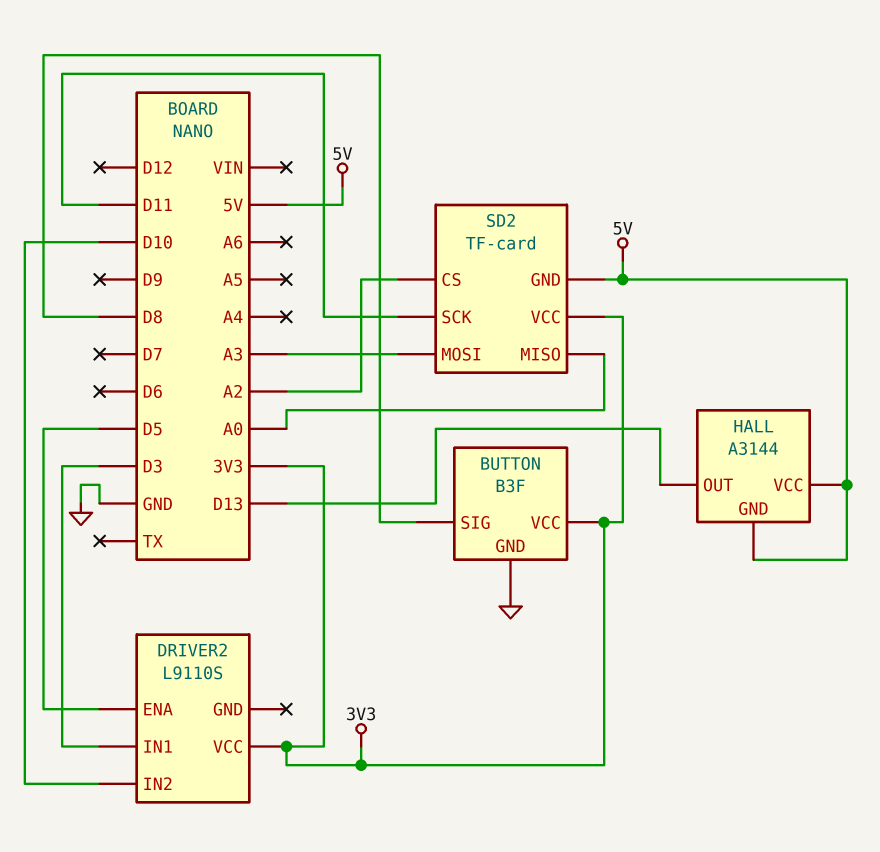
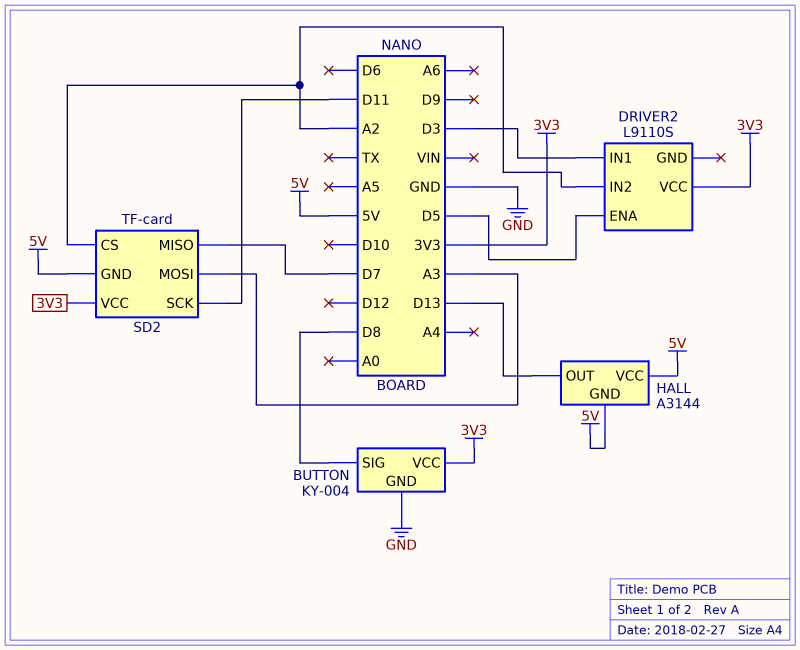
BUTTON: B3F -> KY-004
DRIVER2 pin IN2: D10 -> A2
SD2 pin MISO: A0 -> D7

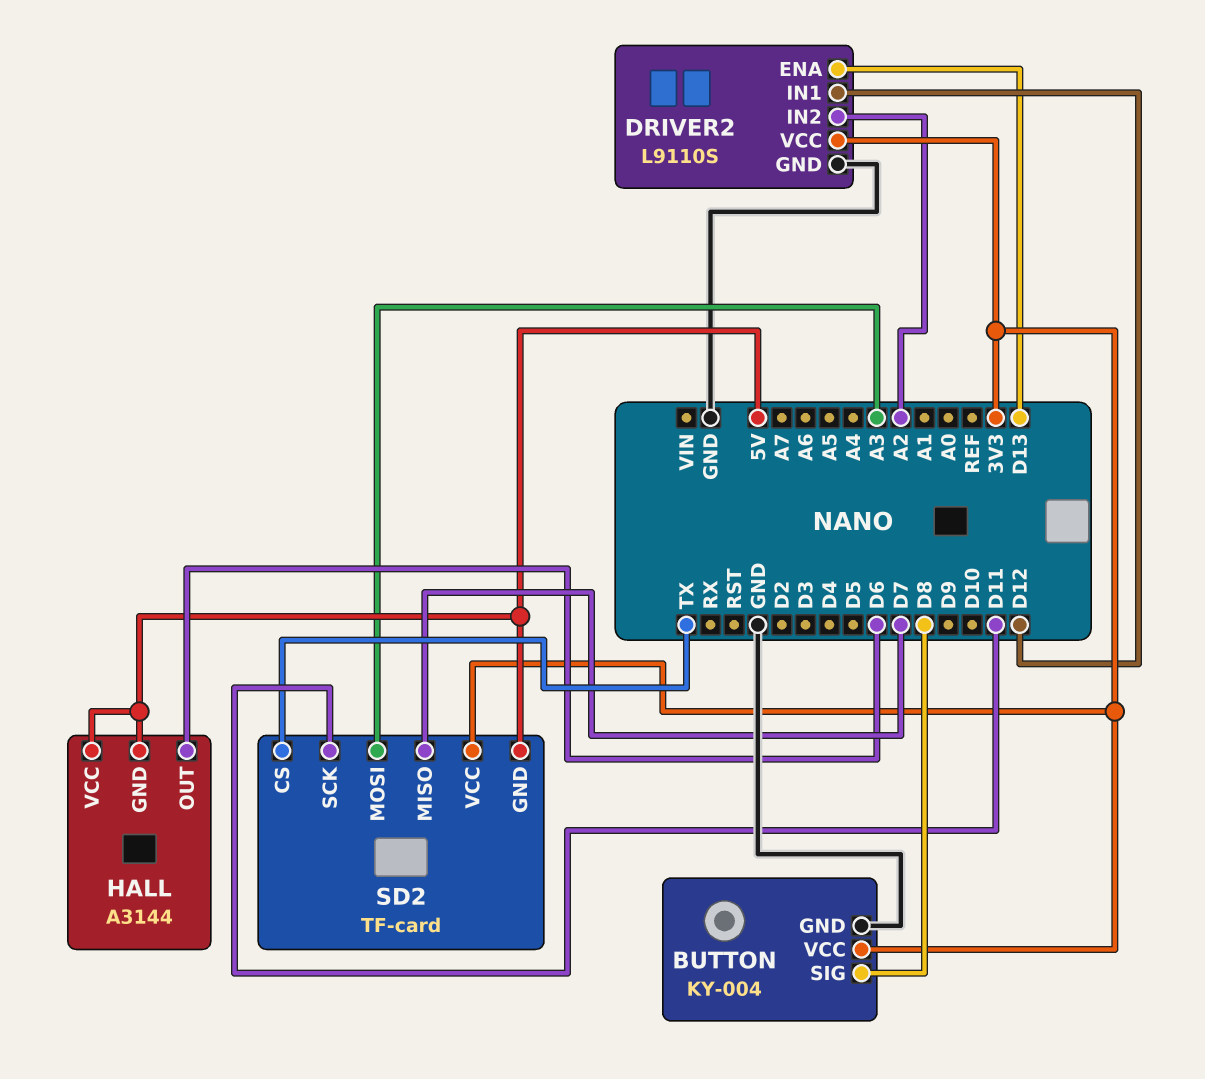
DRIVER2 pin ENA: D5 -> D13
DRIVER2 pin GND: none -> GND
DRIVER2 pin IN1: D3 -> D12
HALL pin OUT: D13 -> D6
SD2 pin CS: A2 -> TX

